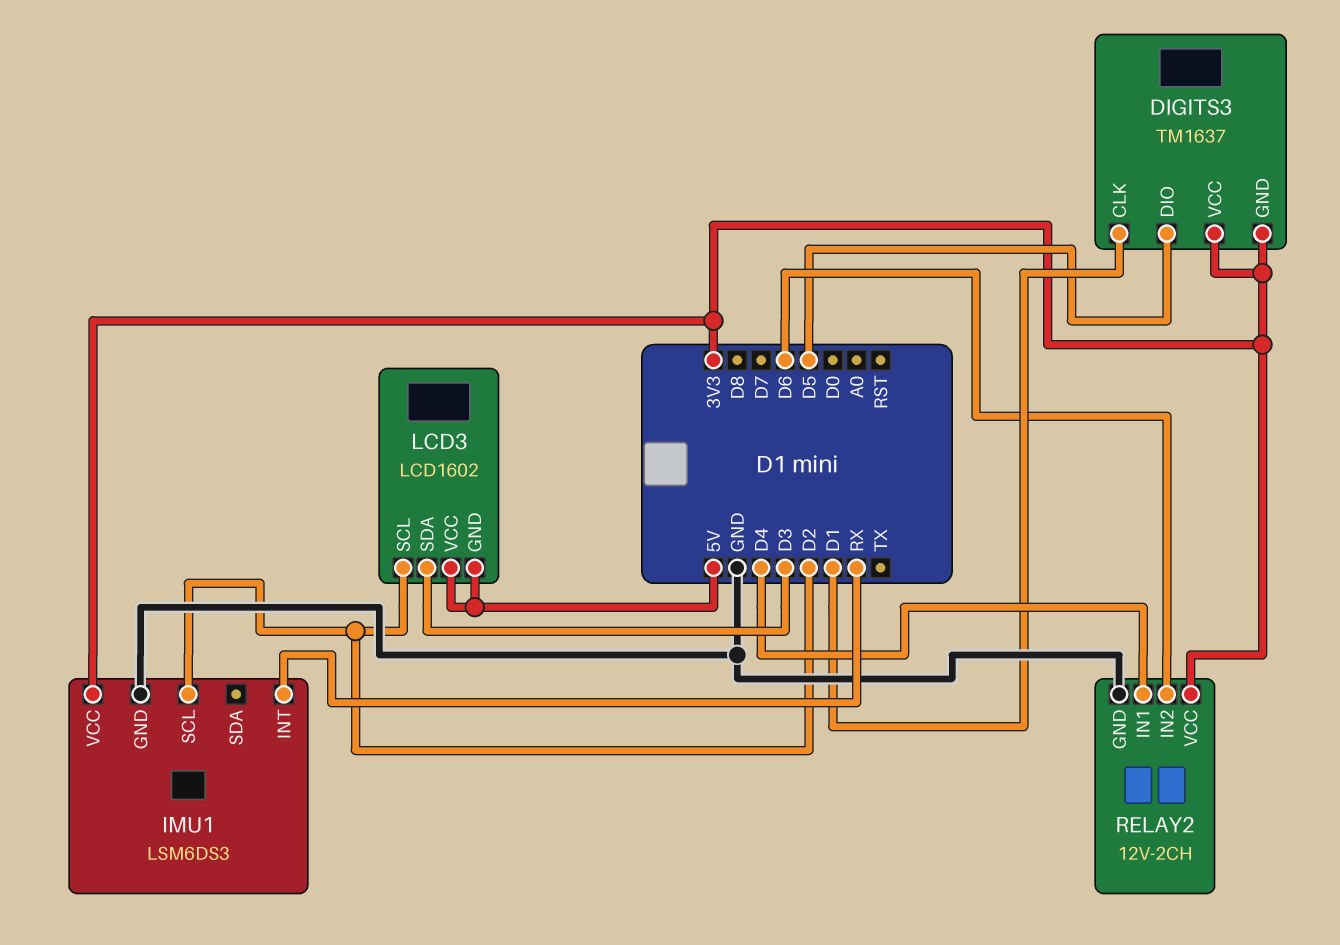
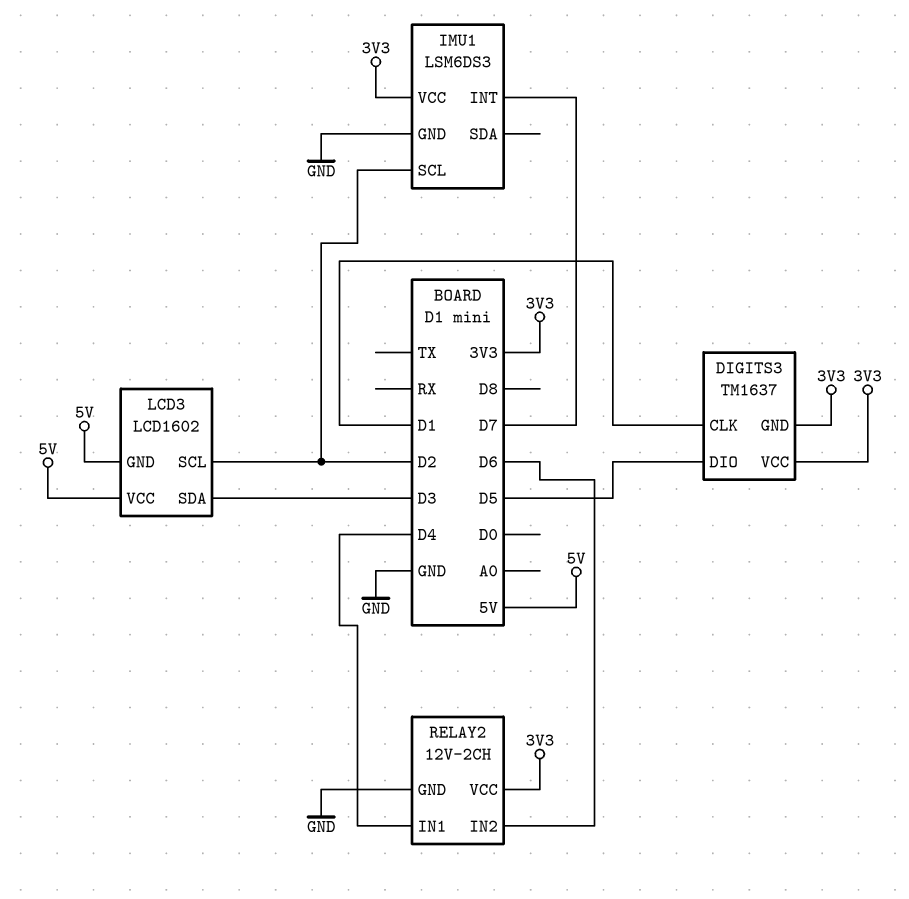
IMU1 pin INT: RX -> D7

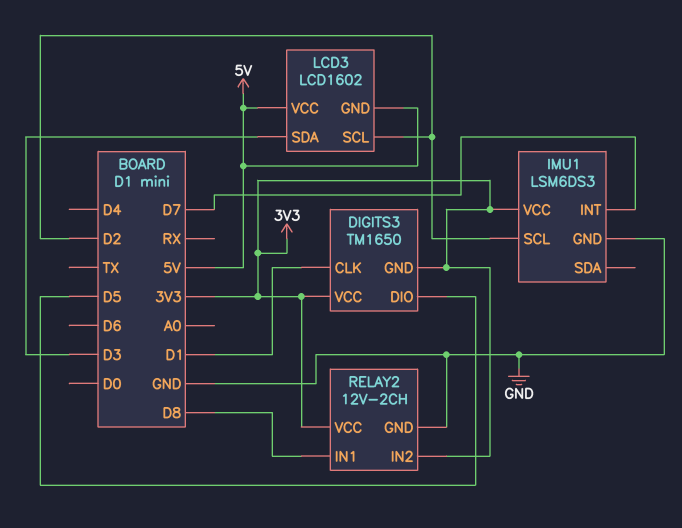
DIGITS3: TM1637 -> TM1650
RELAY2 pin IN1: D4 -> D8
RELAY2 pin IN2: D6 -> 3V3

